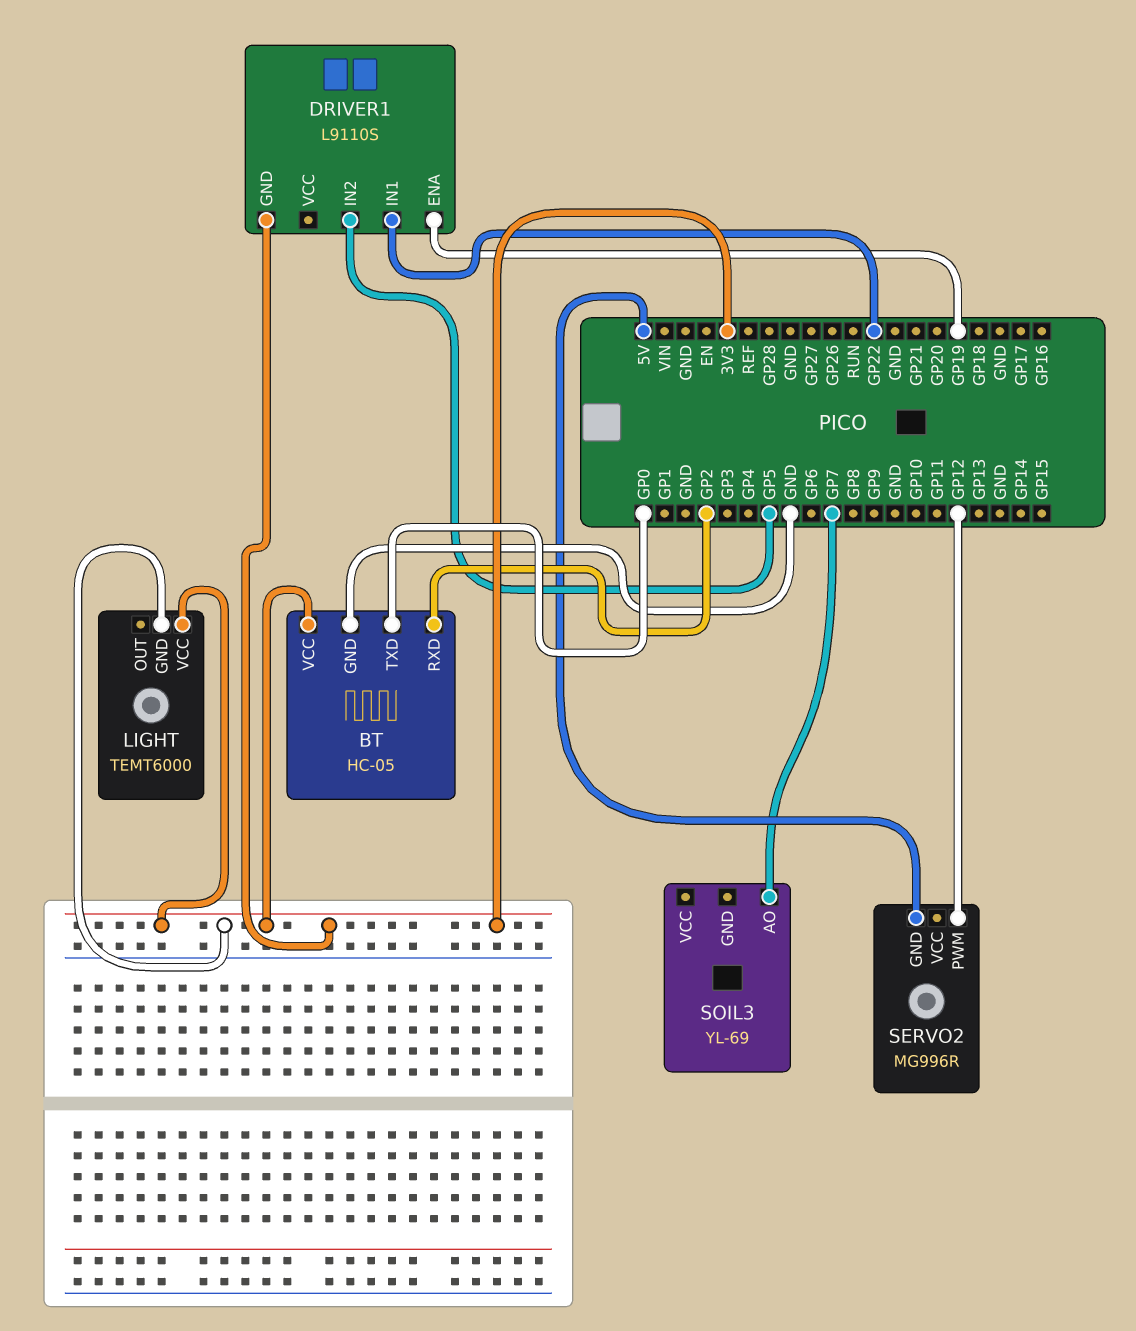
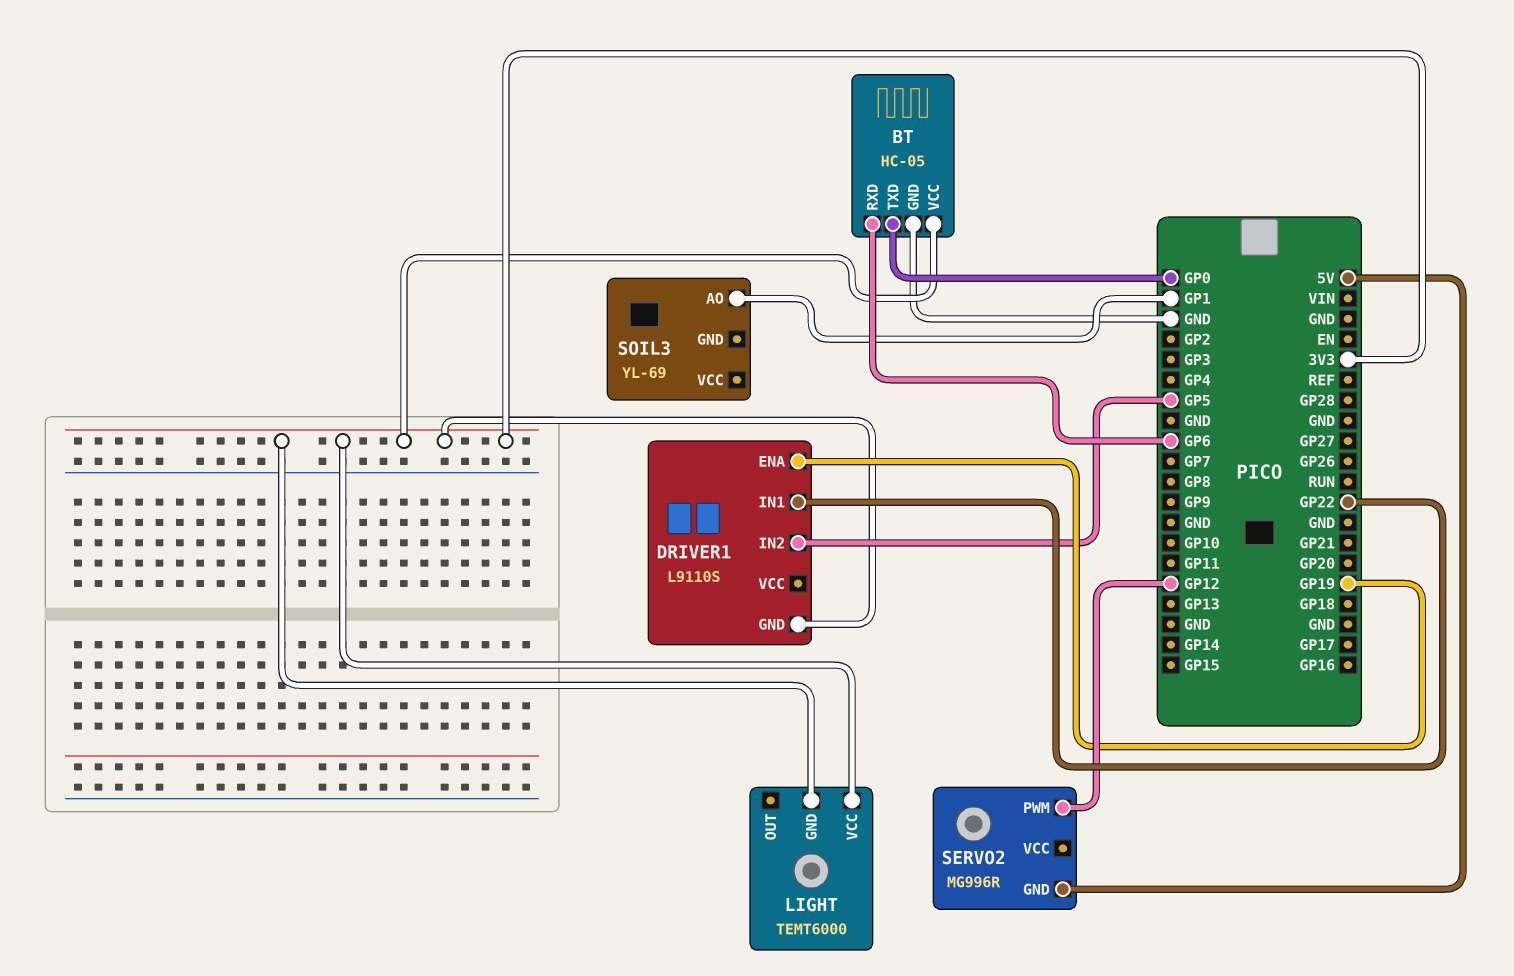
BT pin RXD: GP2 -> GP6
SOIL3 pin AO: GP7 -> GP1

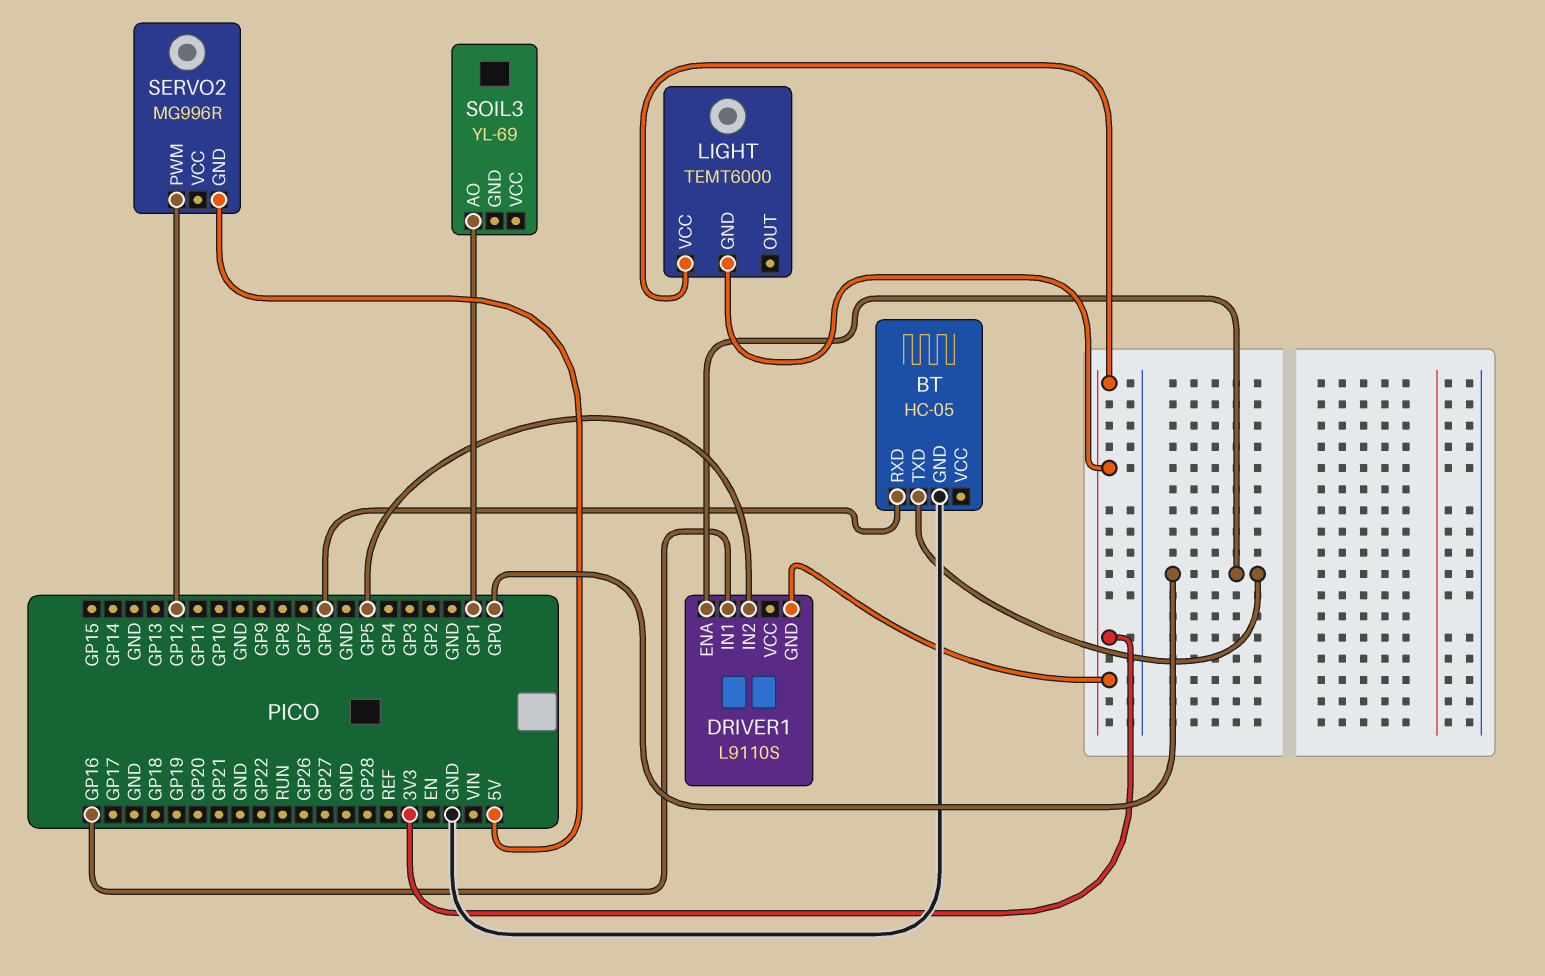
BT pin VCC: 3V3 -> none
DRIVER1 pin ENA: GP19 -> GP0
DRIVER1 pin IN1: GP22 -> GP16

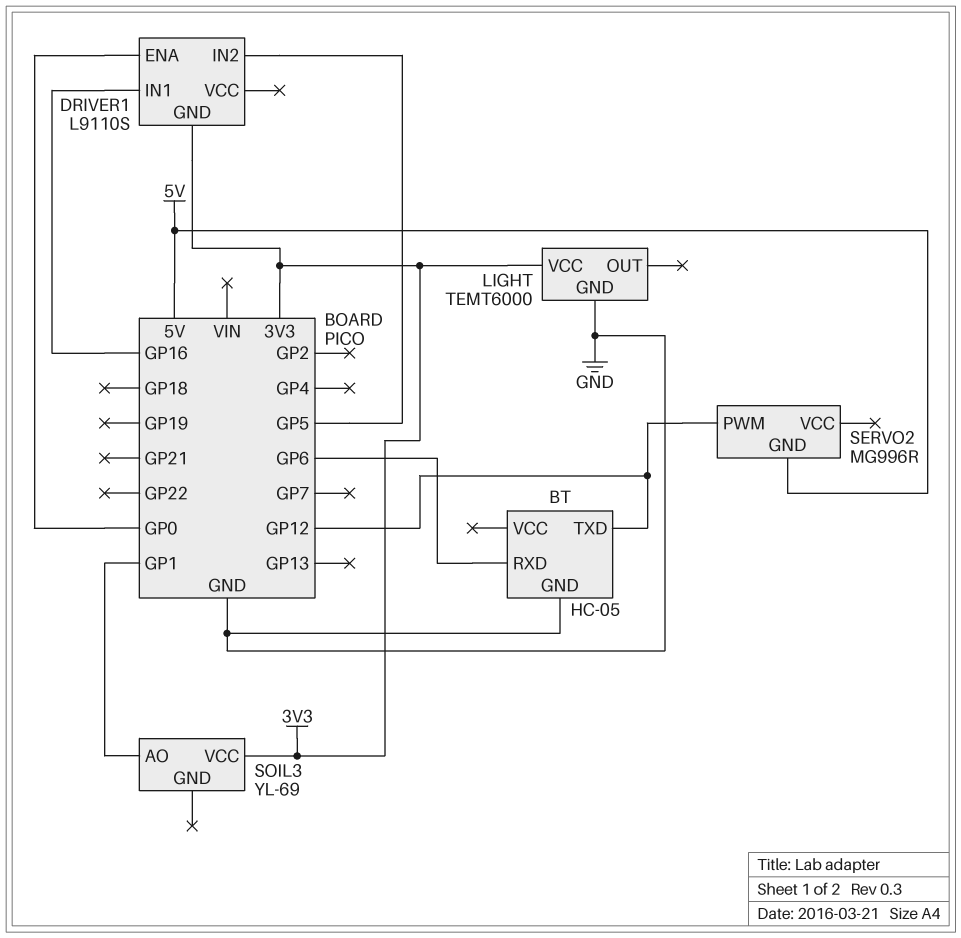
BT pin TXD: GP0 -> GP12
LIGHT pin GND: 3V3 -> GND
SOIL3 pin VCC: none -> 3V3

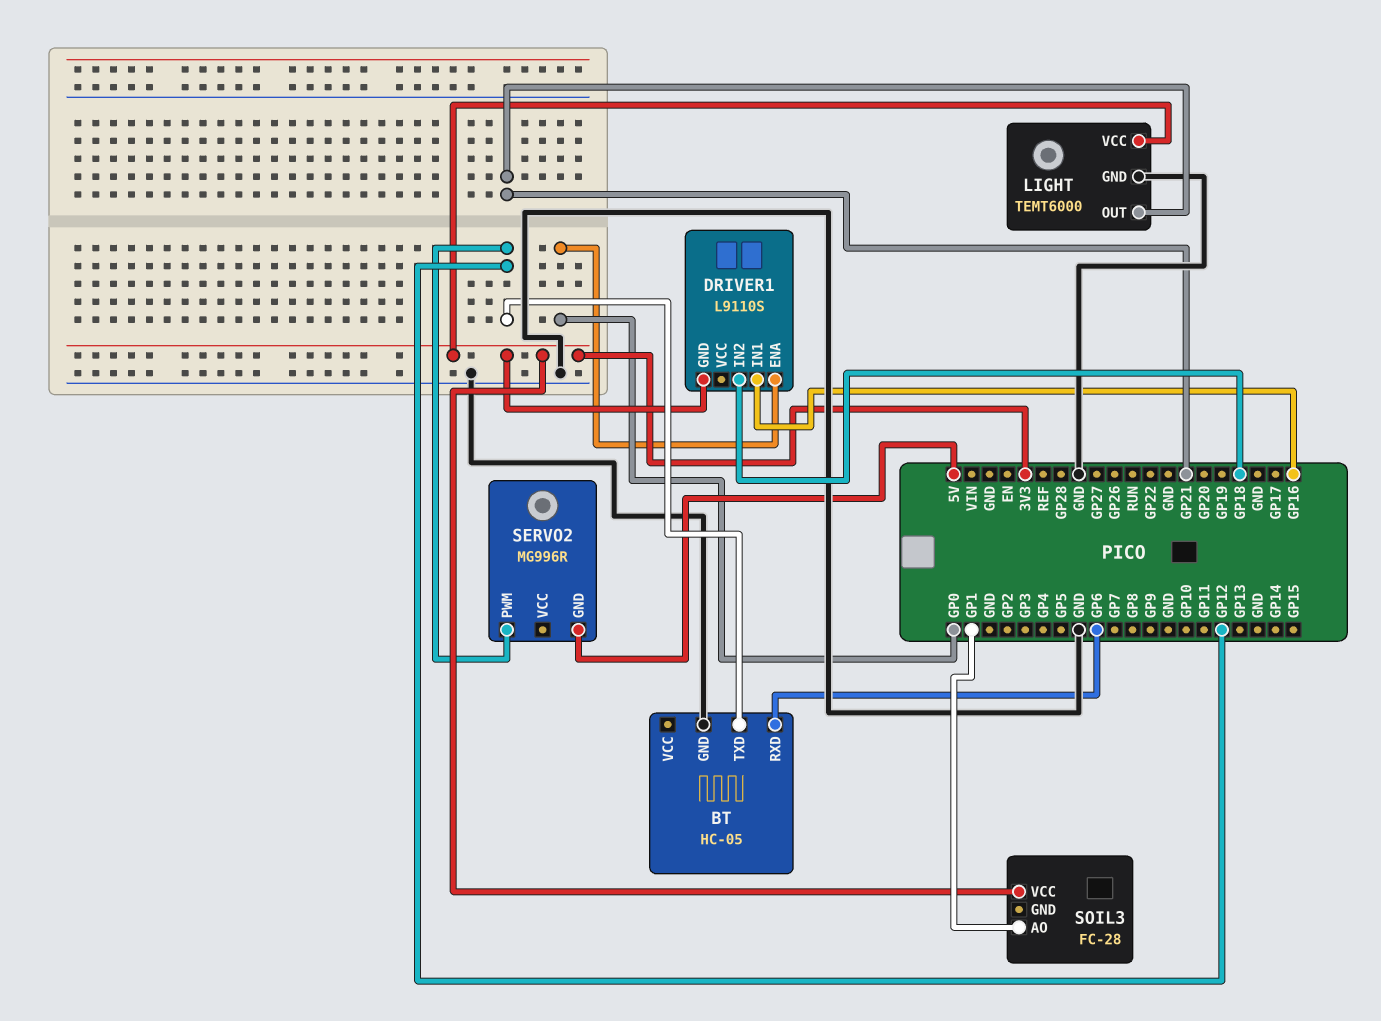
DRIVER1 pin IN2: GP5 -> GP18
LIGHT pin OUT: none -> GP21
SOIL3: YL-69 -> FC-28

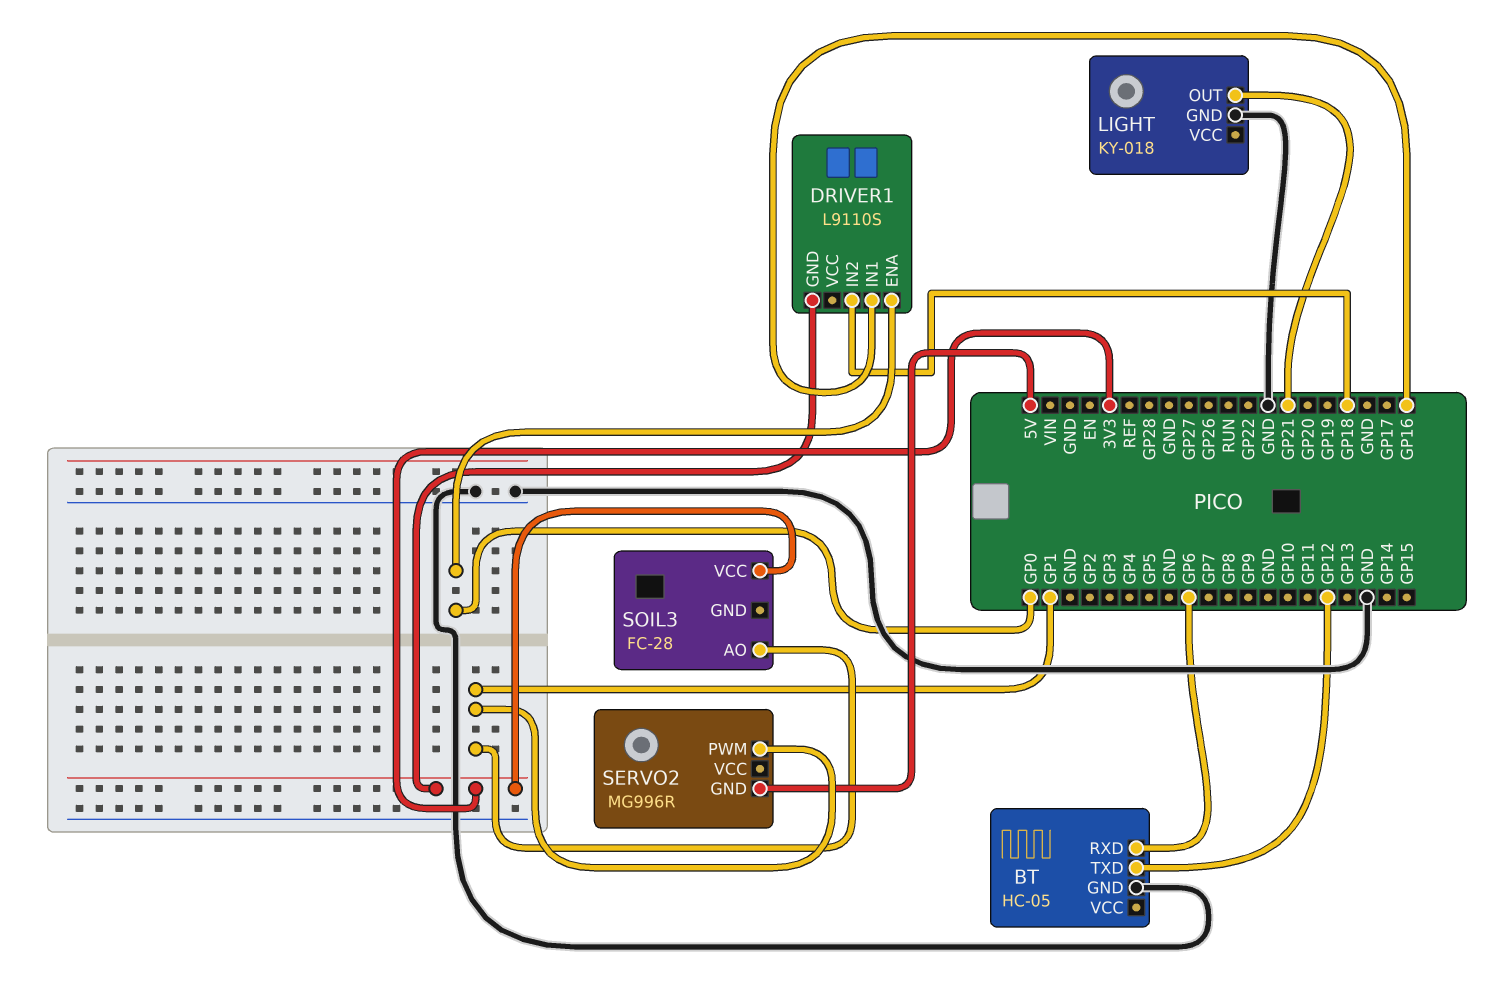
LIGHT: TEMT6000 -> KY-018
LIGHT pin VCC: 3V3 -> none
SERVO2 pin PWM: GP12 -> GP1

